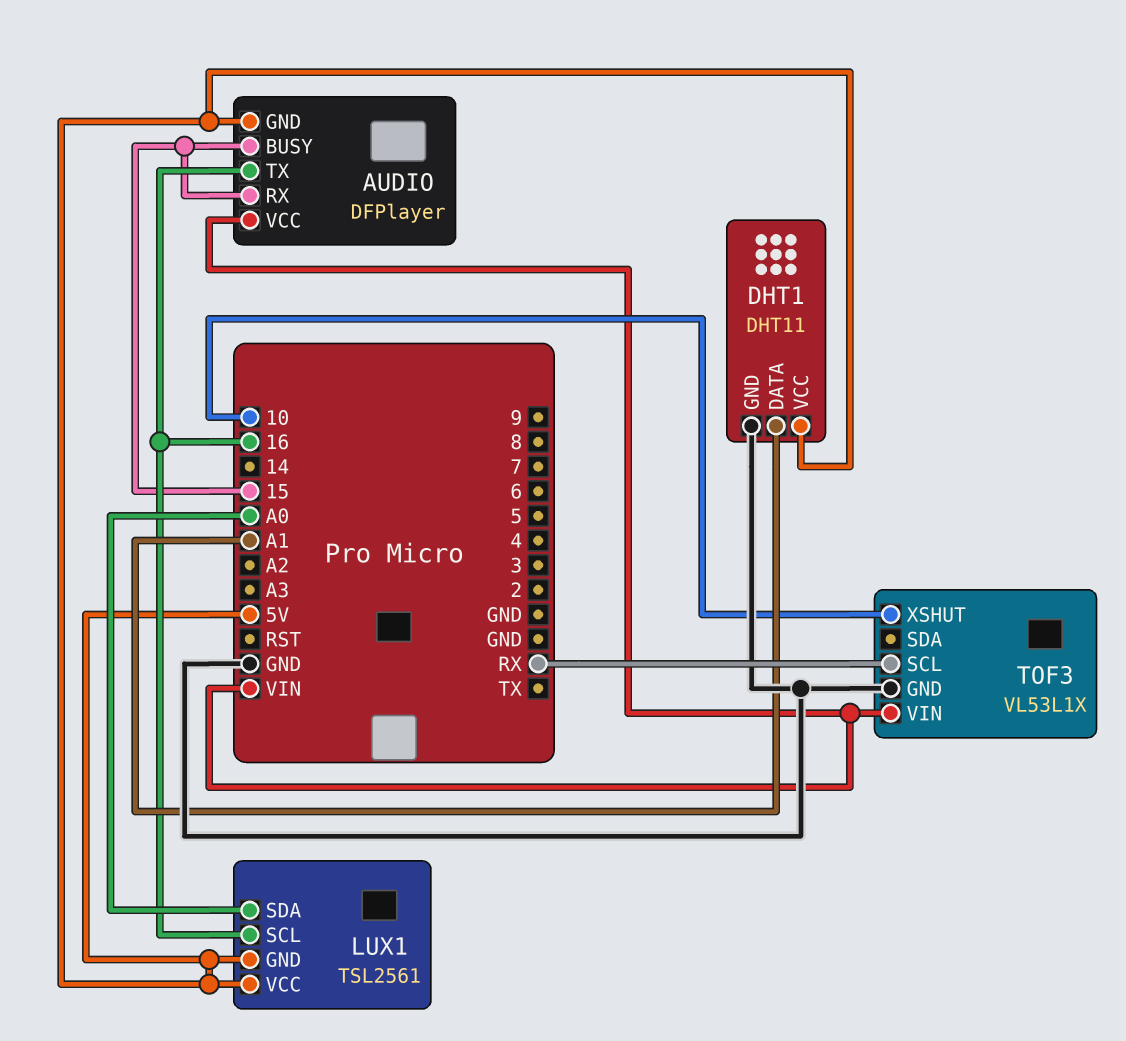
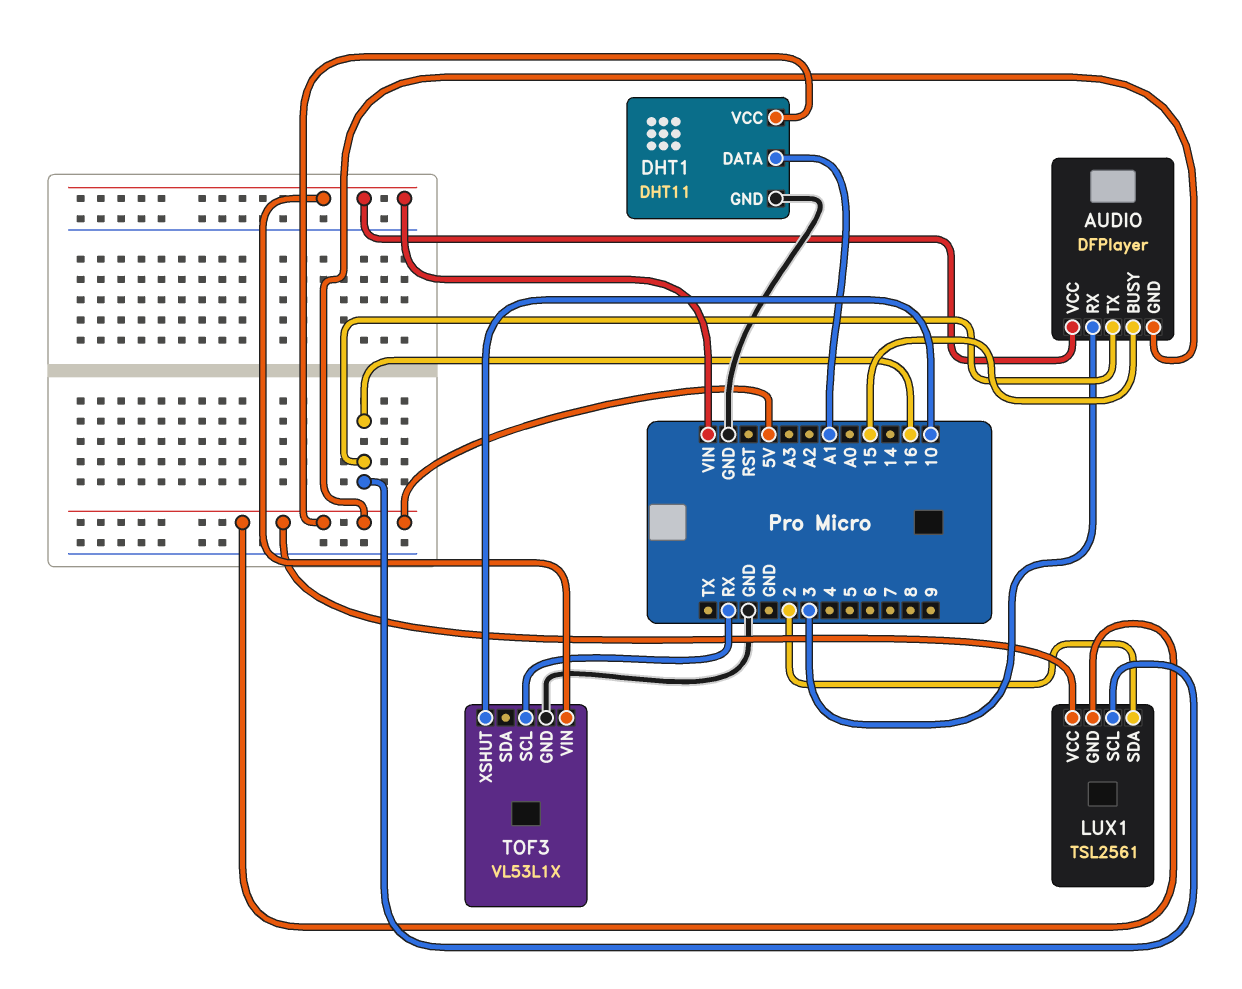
AUDIO pin RX: 15 -> 3
LUX1 pin SDA: A0 -> 2

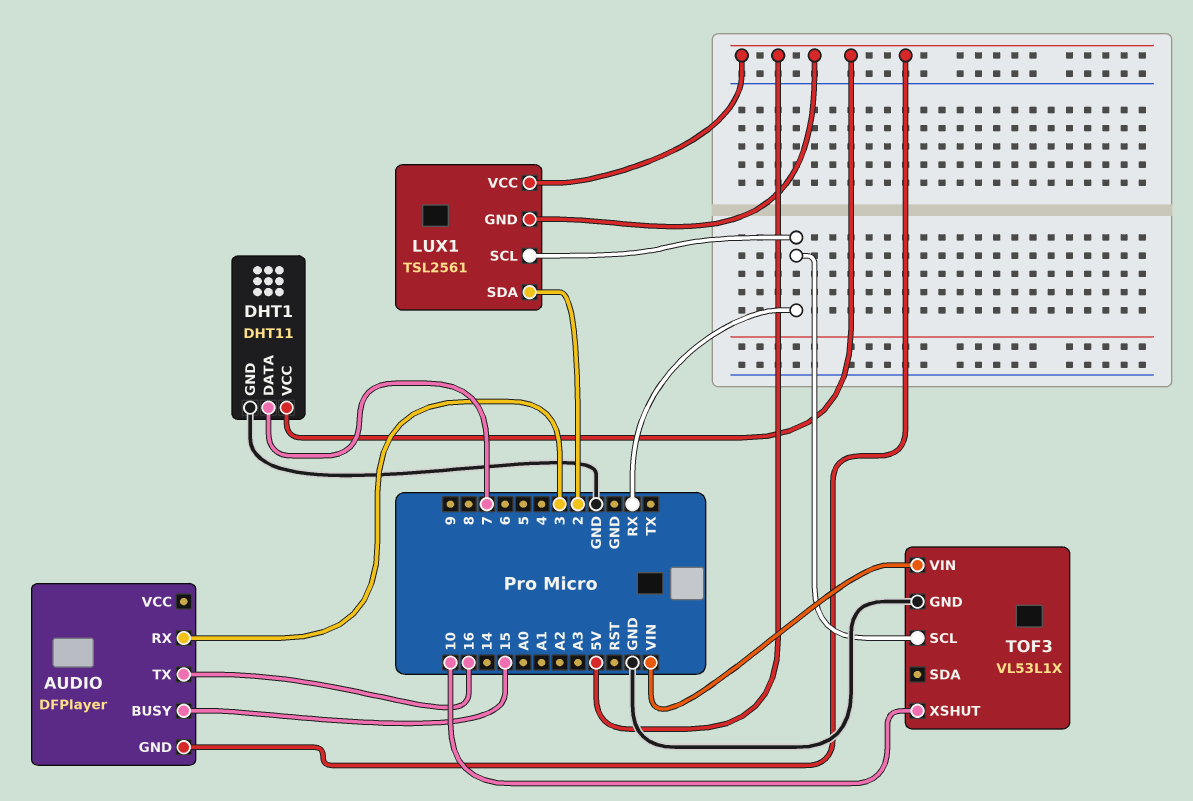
AUDIO pin VCC: VIN -> none
DHT1 pin DATA: A1 -> 7
LUX1 pin SCL: 16 -> RX

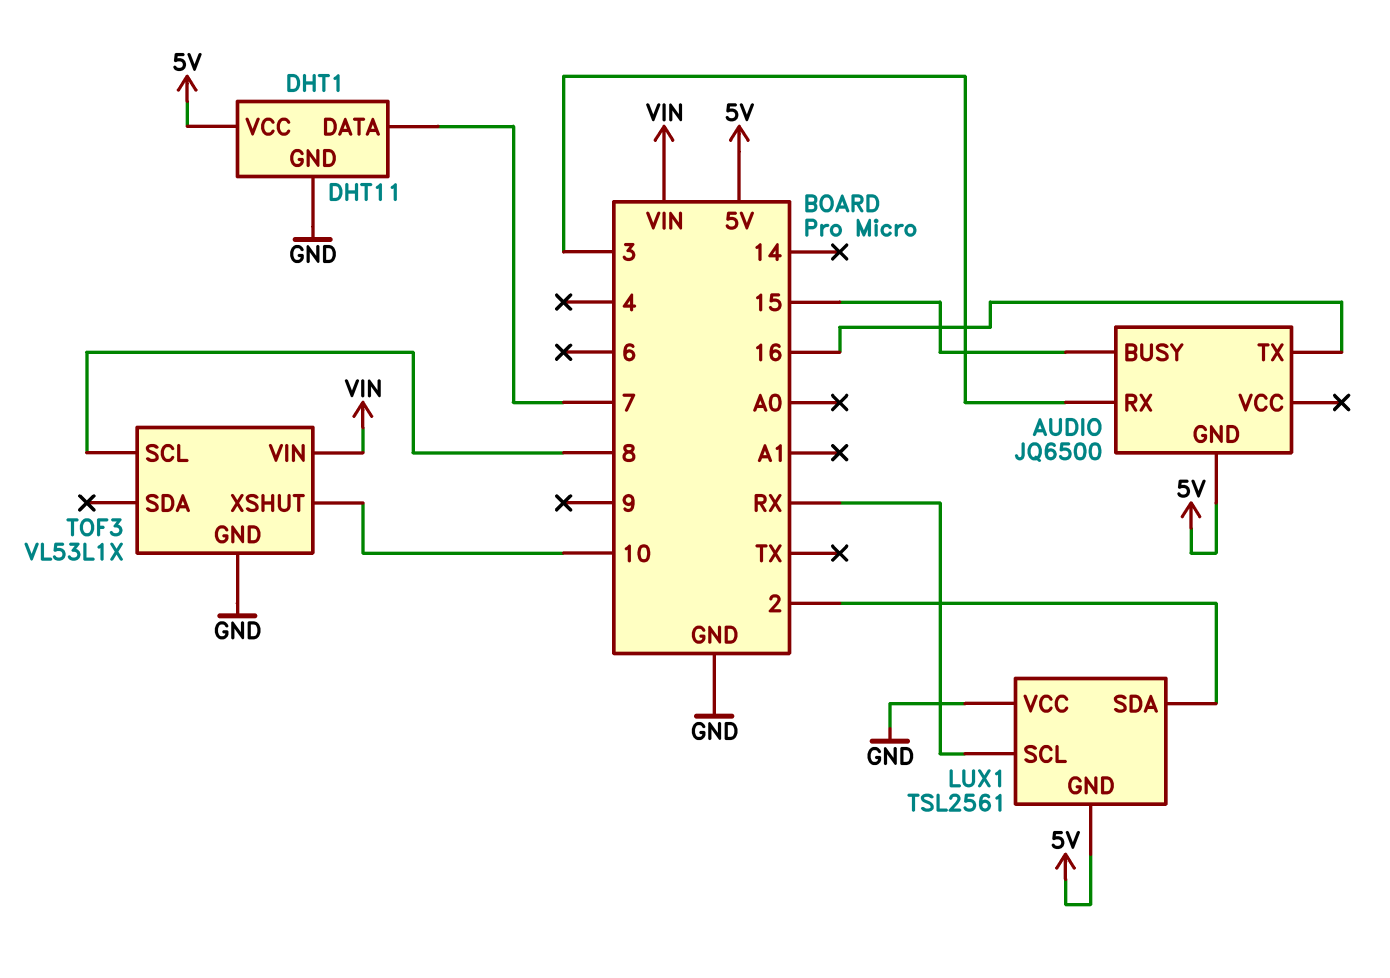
AUDIO: DFPlayer -> JQ6500
LUX1 pin VCC: 5V -> GND
TOF3 pin SCL: RX -> 8

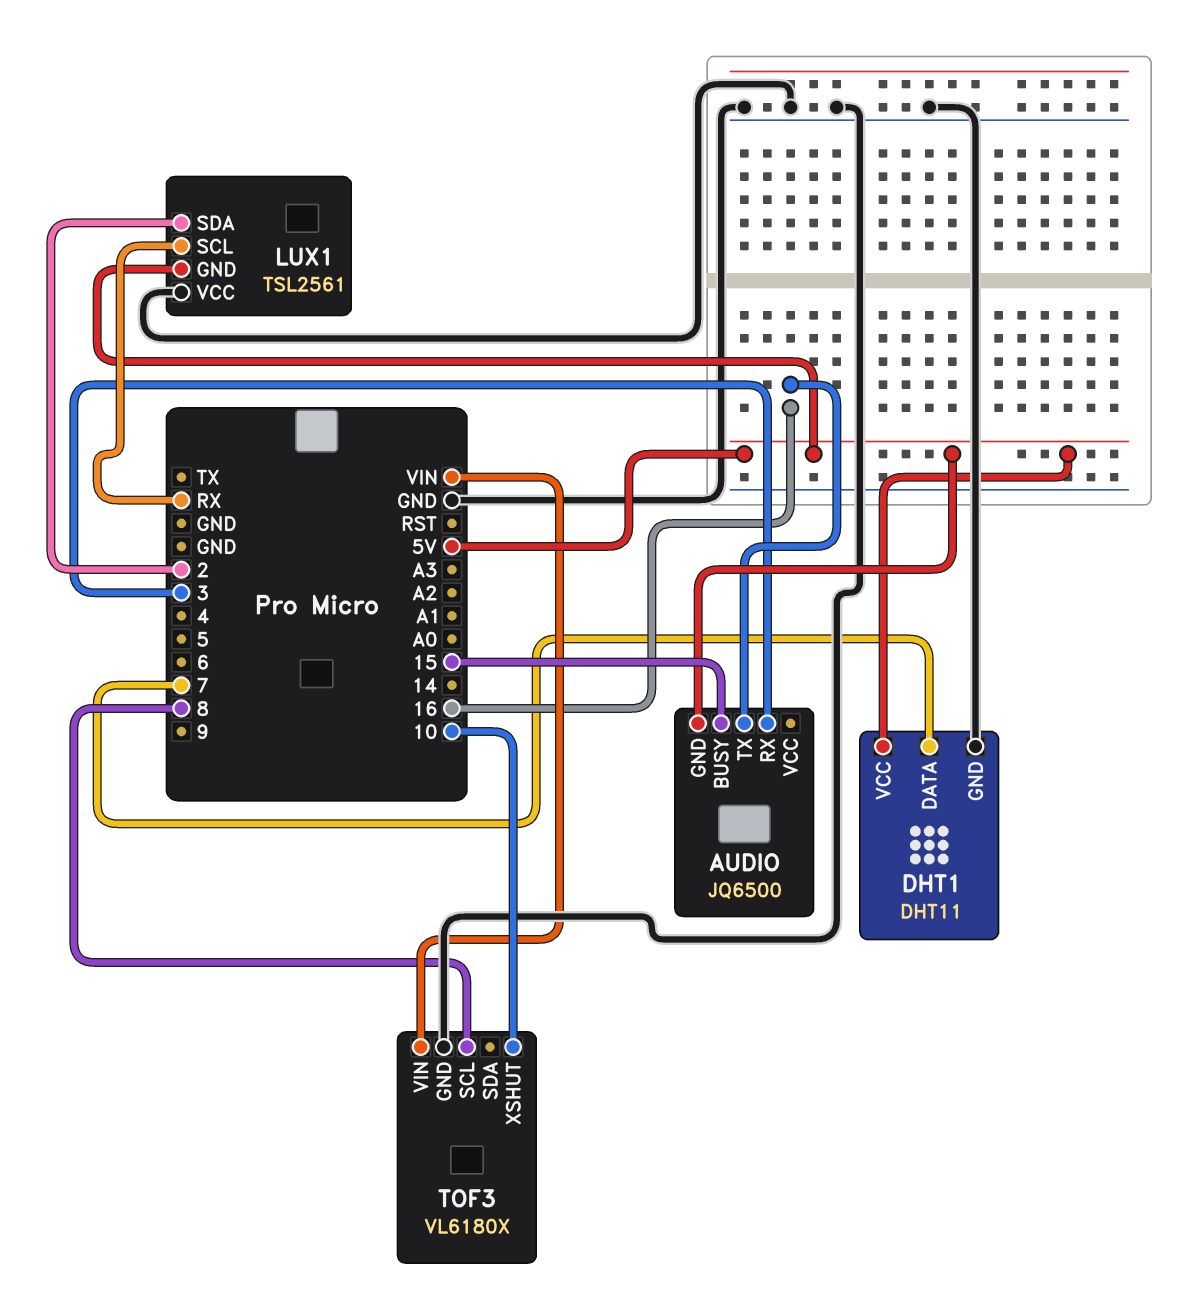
TOF3: VL53L1X -> VL6180X

